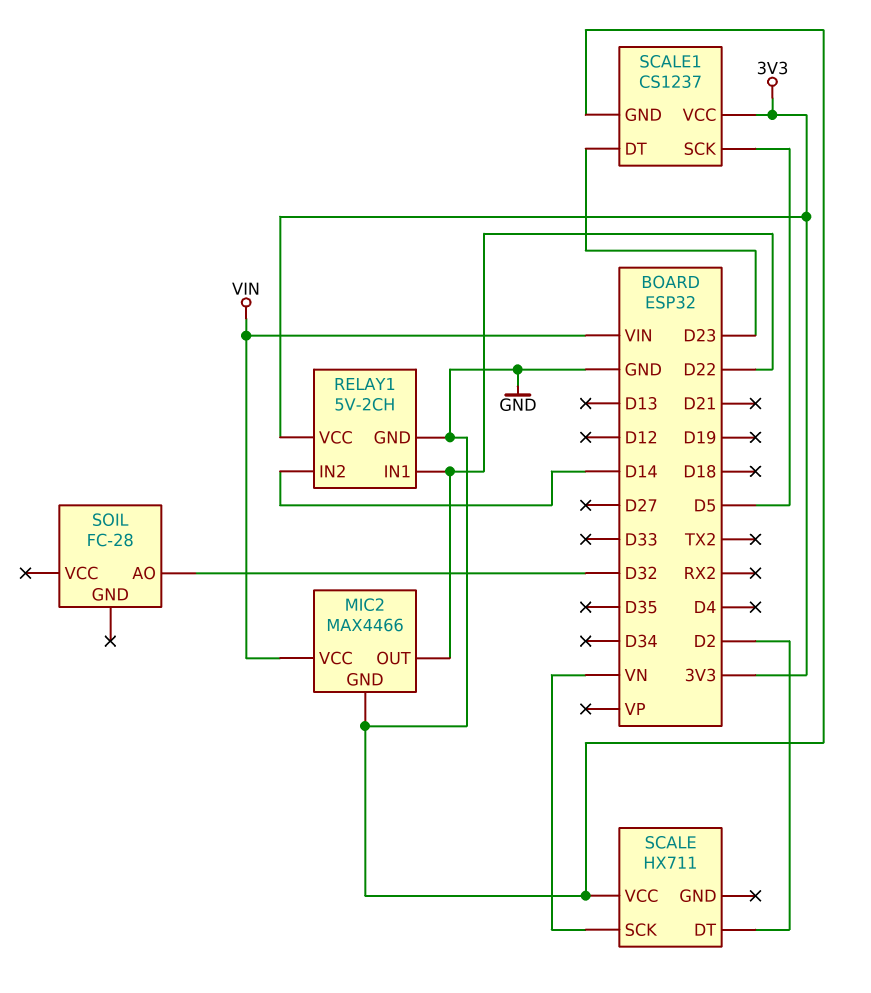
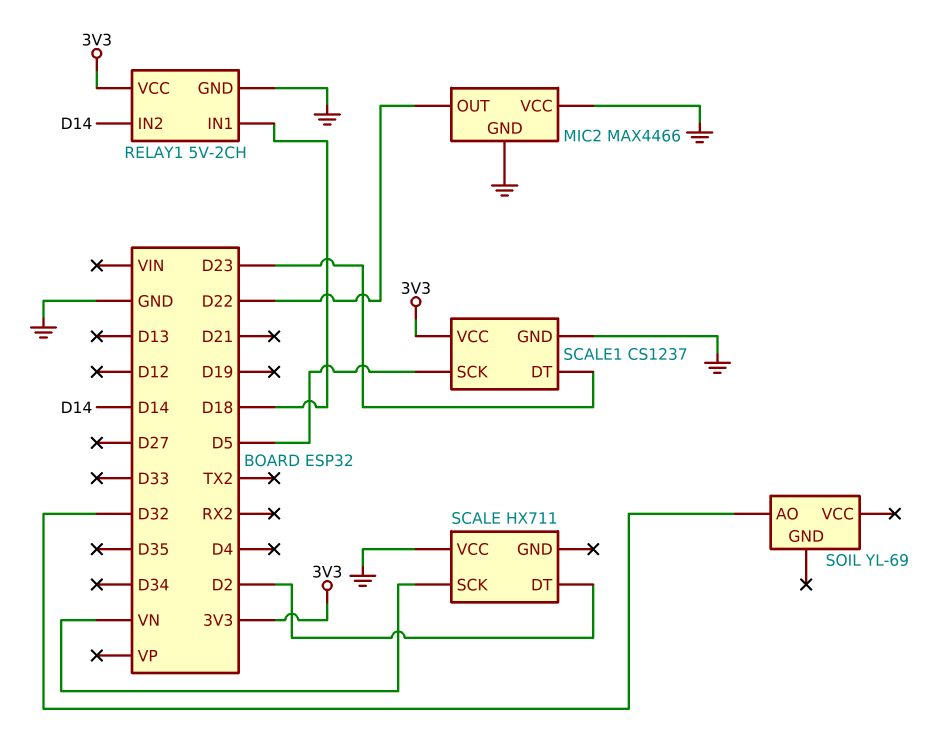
MIC2 pin VCC: VIN -> GND
RELAY1 pin IN1: D22 -> D18
SOIL: FC-28 -> YL-69

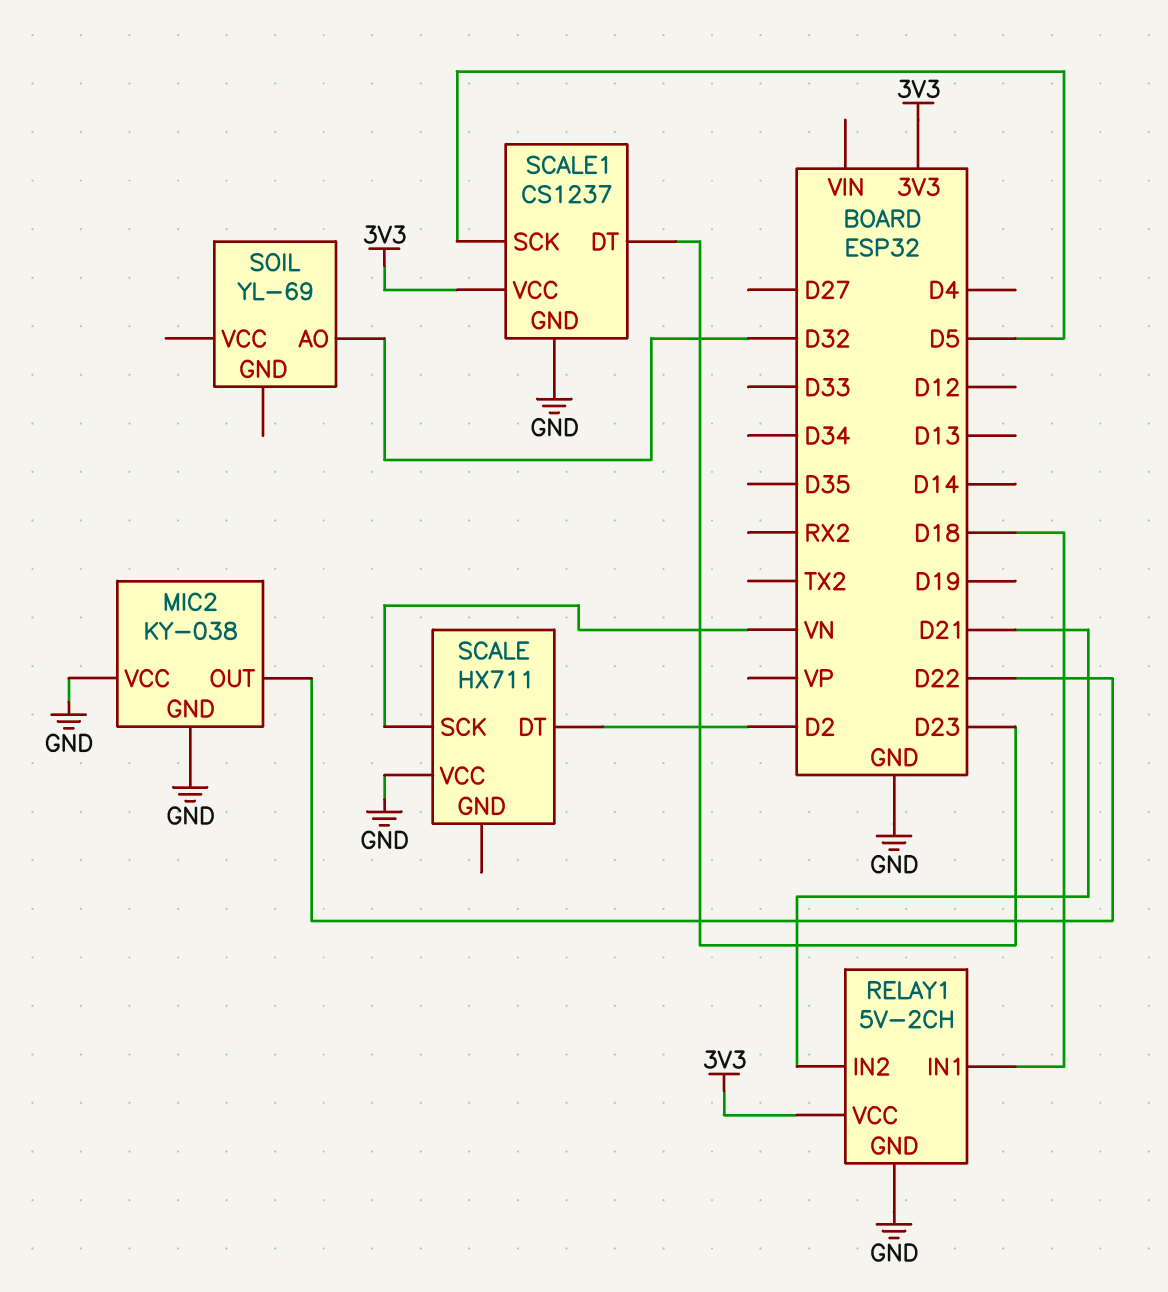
MIC2: MAX4466 -> KY-038
RELAY1 pin IN2: D14 -> D21

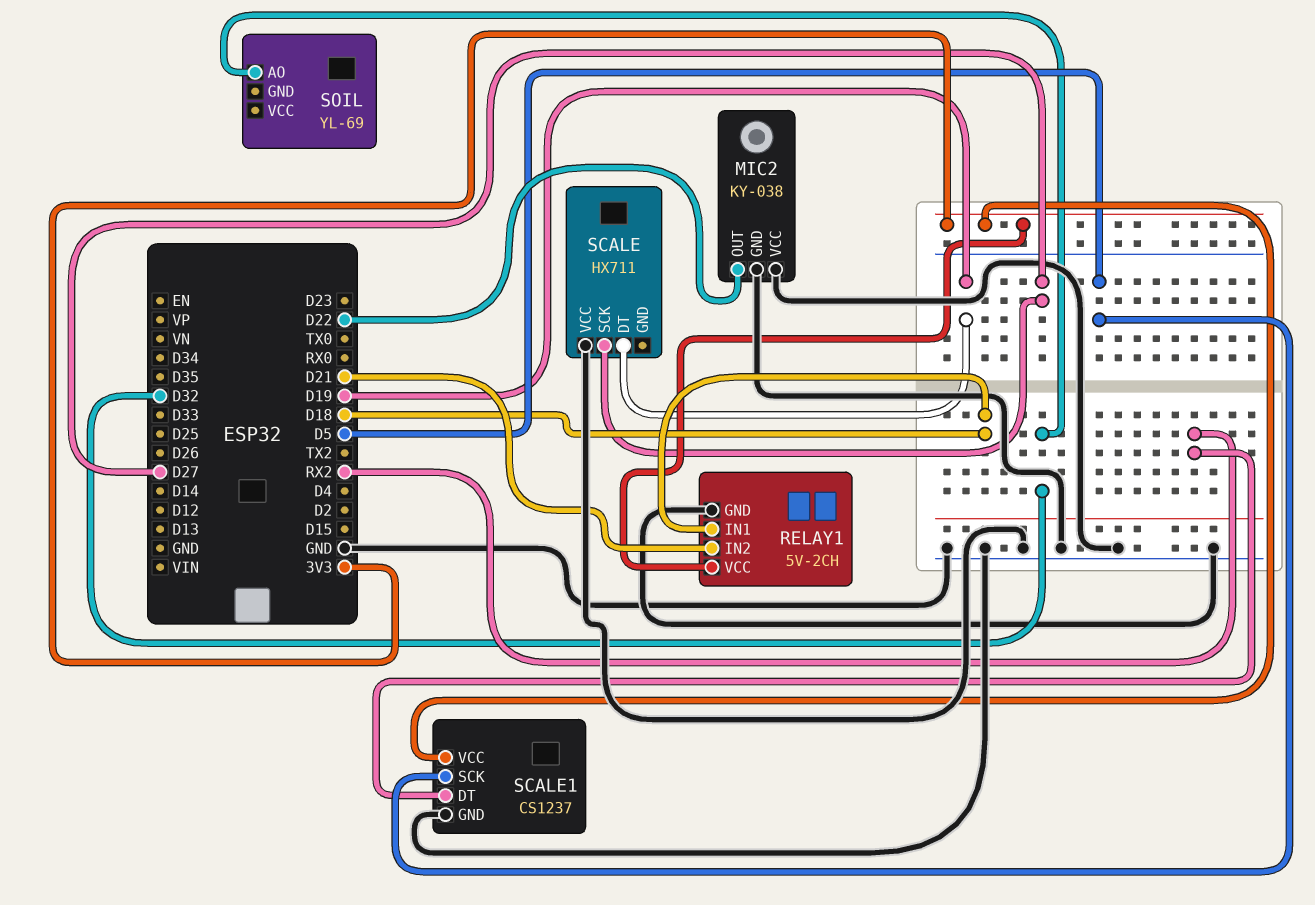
SCALE pin DT: D2 -> D19
SCALE pin SCK: VN -> D27
SCALE1 pin DT: D23 -> RX2

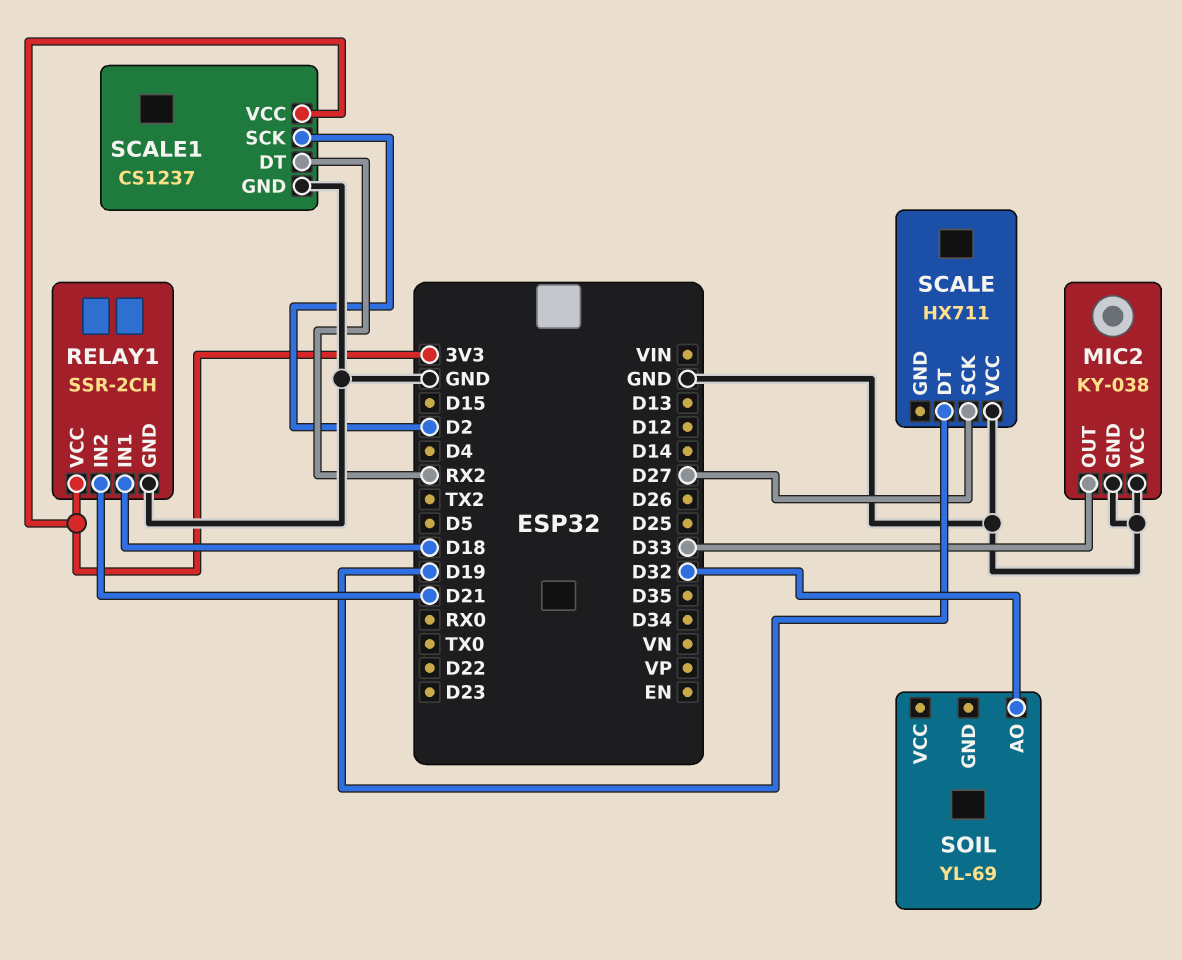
MIC2 pin OUT: D22 -> D33
RELAY1: 5V-2CH -> SSR-2CH
SCALE1 pin SCK: D5 -> D2

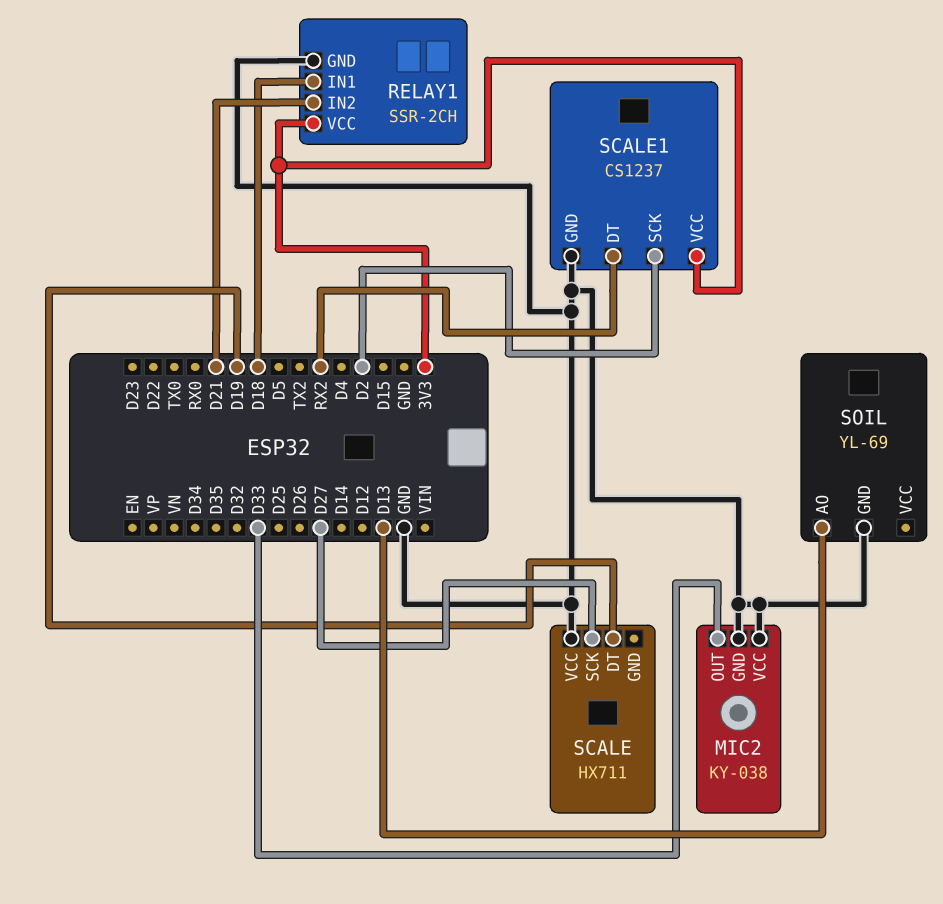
SOIL pin AO: D32 -> D13
SOIL pin GND: none -> GND

